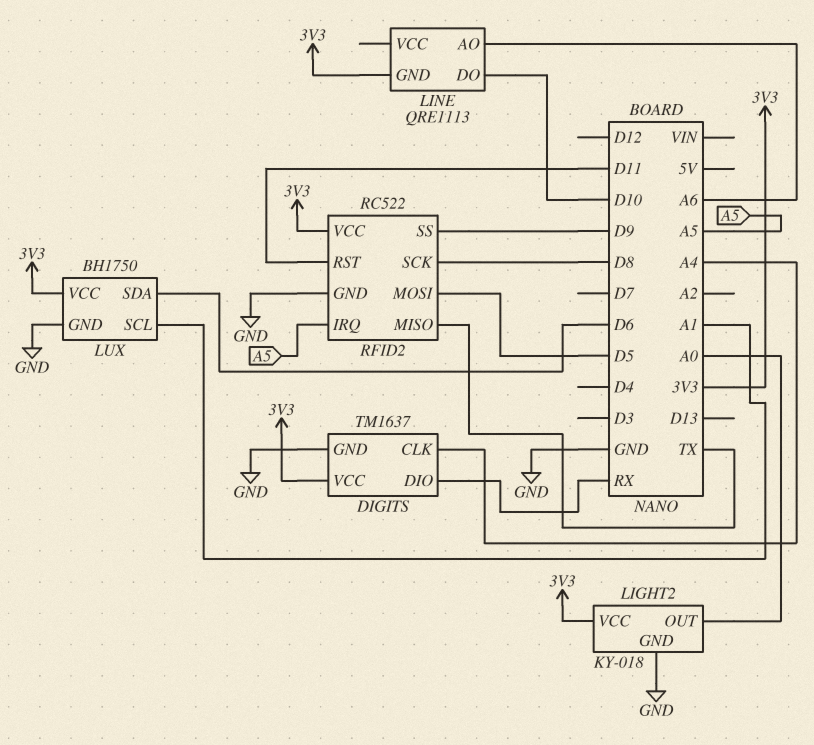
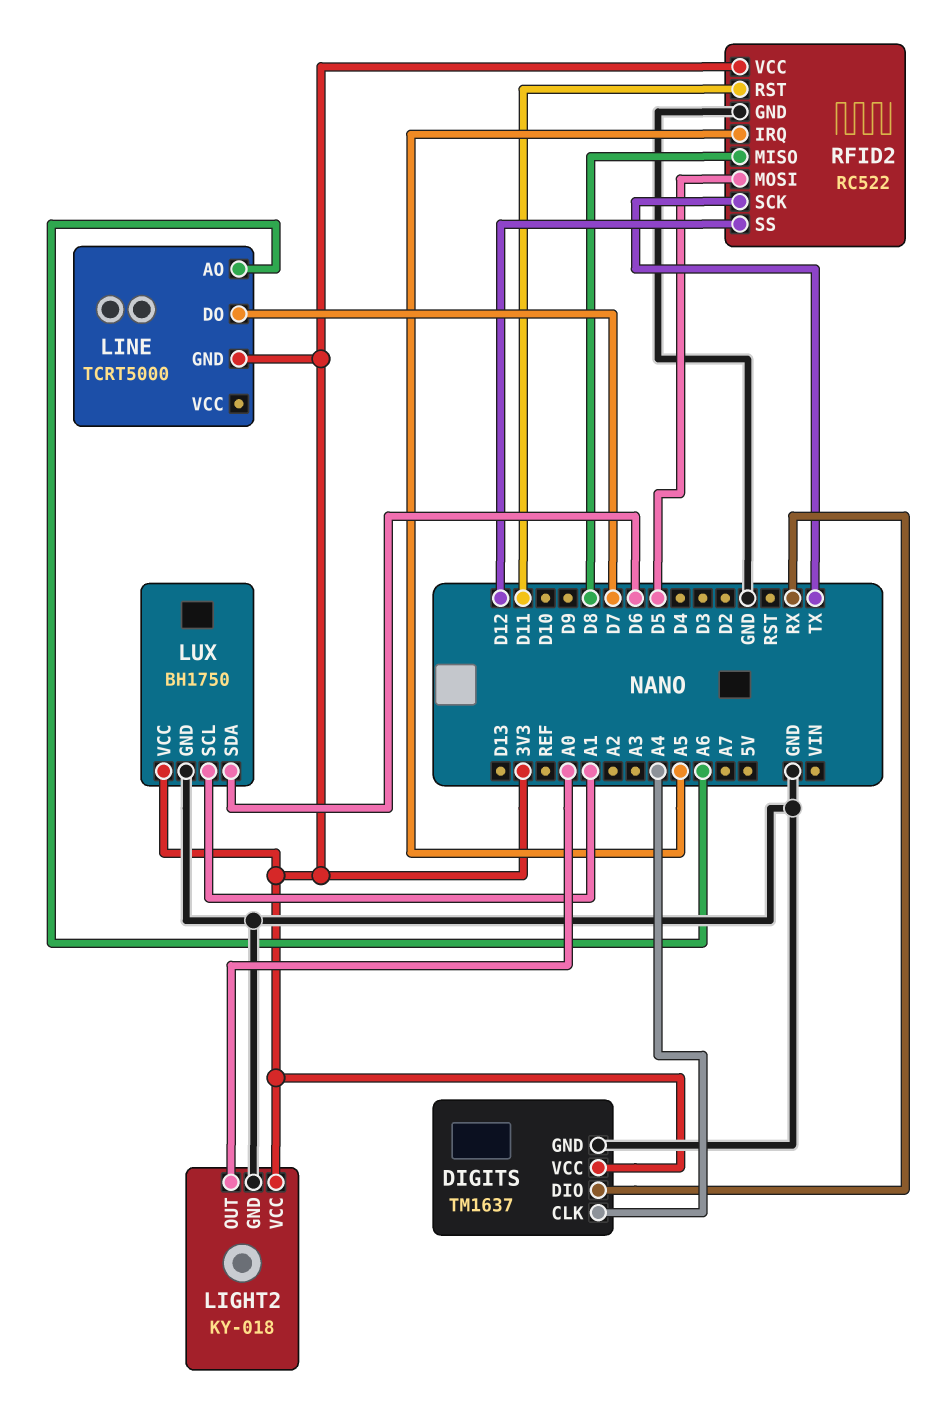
LINE: QRE1113 -> TCRT5000
LINE pin DO: D10 -> D7
RFID2 pin MISO: TX -> D8
RFID2 pin SCK: D8 -> TX
RFID2 pin SS: D9 -> D12

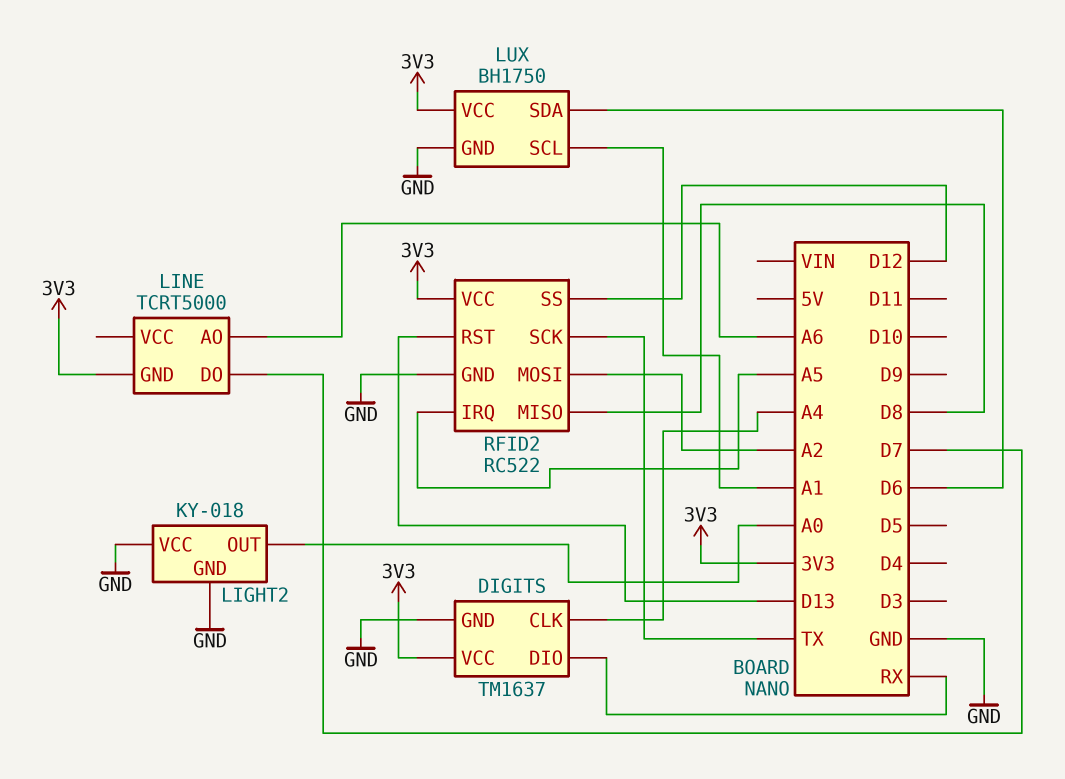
LIGHT2 pin VCC: 3V3 -> GND
RFID2 pin MOSI: D5 -> A2
RFID2 pin RST: D11 -> D13

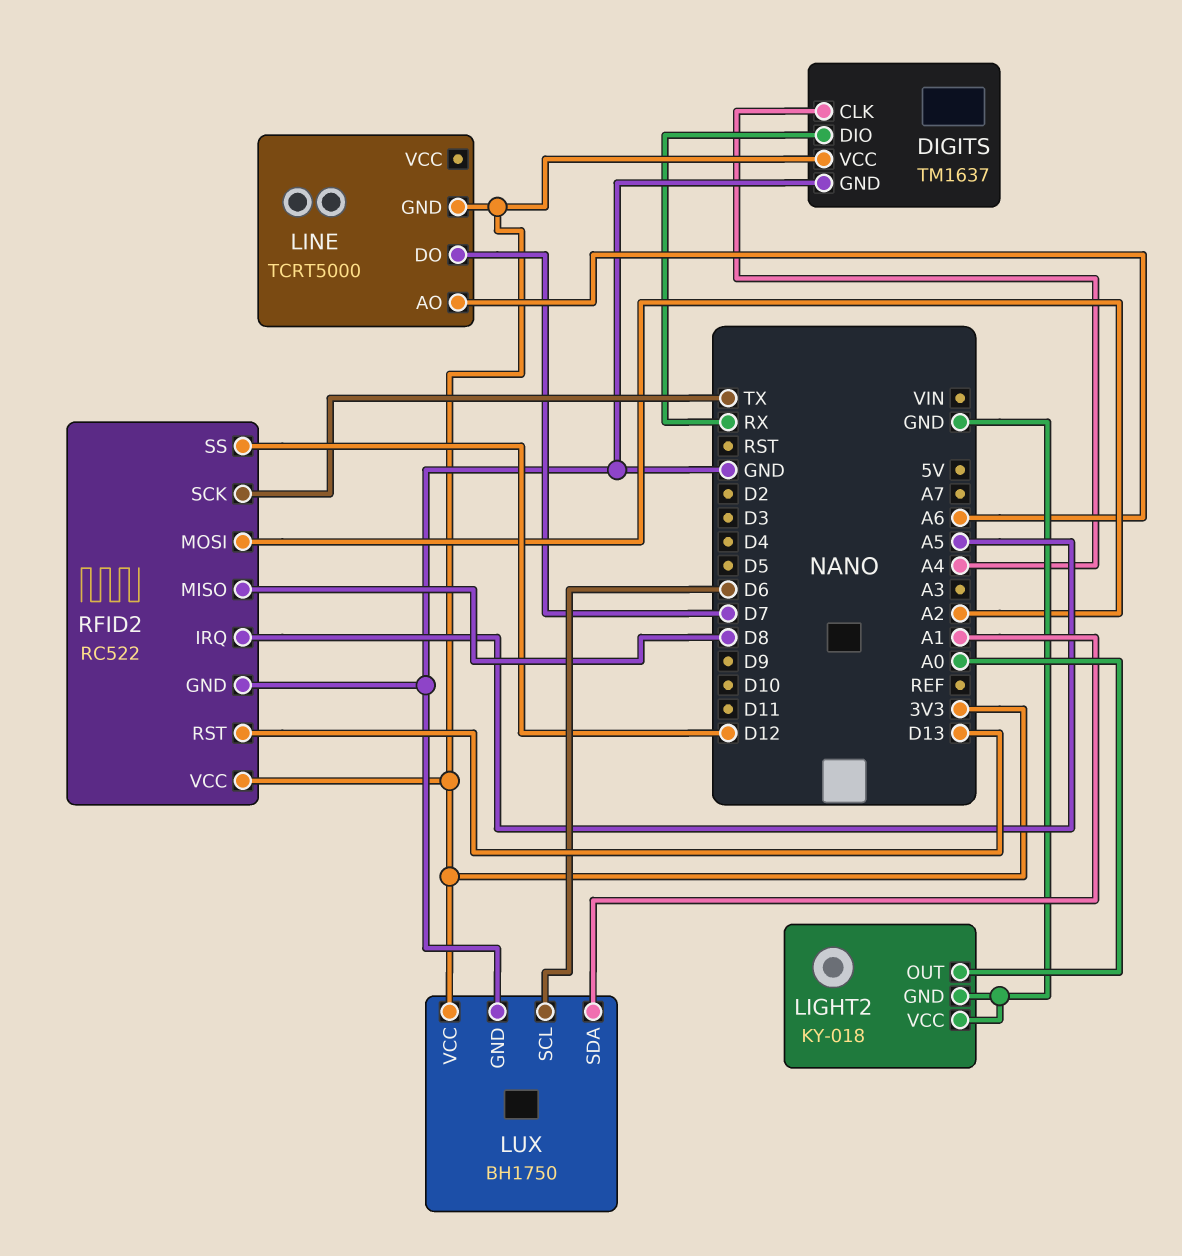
LUX pin SCL: A1 -> D6
LUX pin SDA: D6 -> A1

